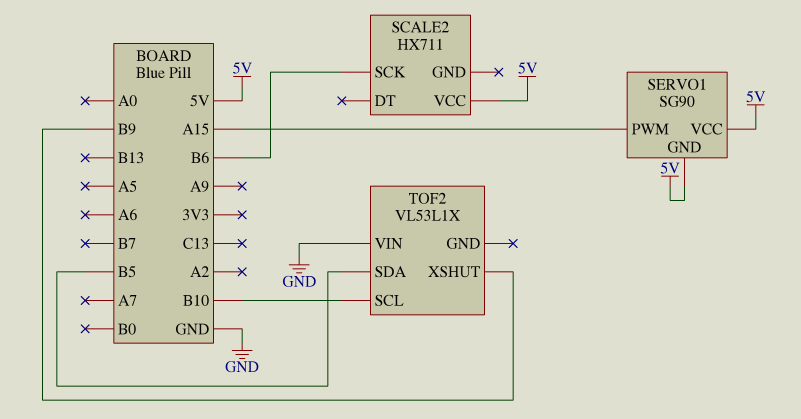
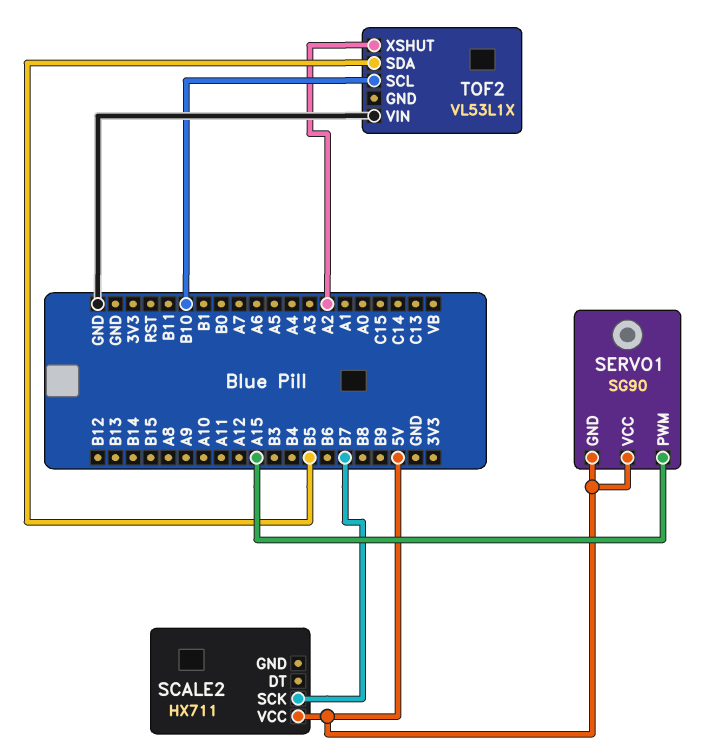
SCALE2 pin SCK: B6 -> B7
TOF2 pin XSHUT: B9 -> A2

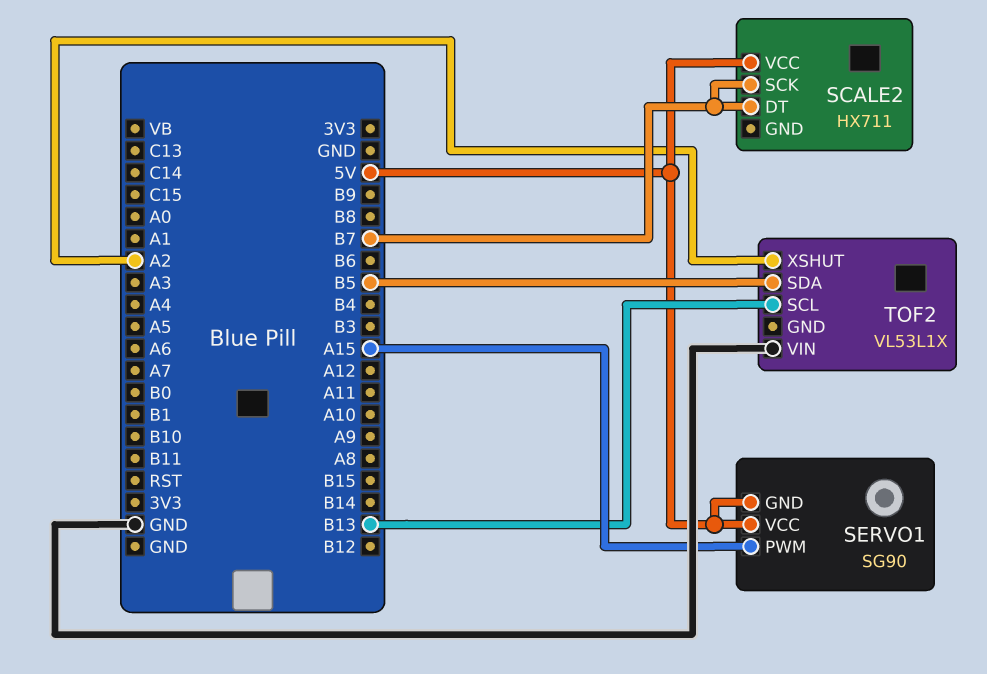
SCALE2 pin DT: none -> B7
TOF2 pin SCL: B10 -> B13

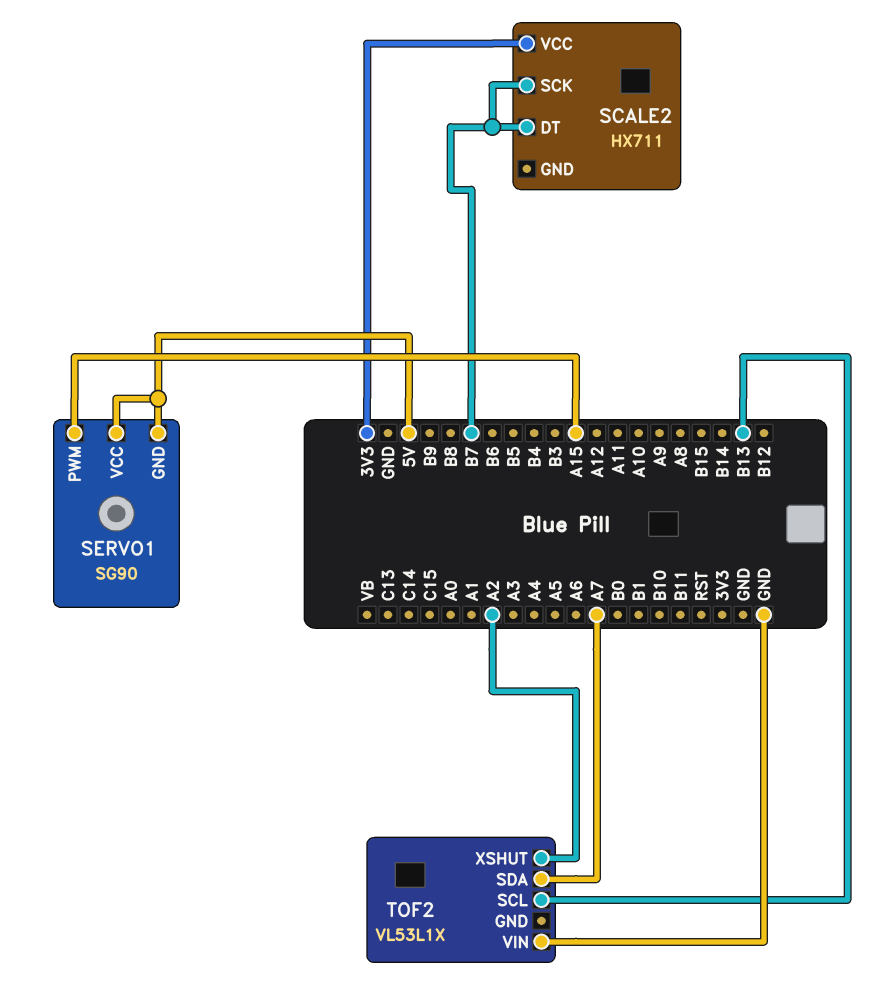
SCALE2 pin VCC: 5V -> 3V3
TOF2 pin SDA: B5 -> A7

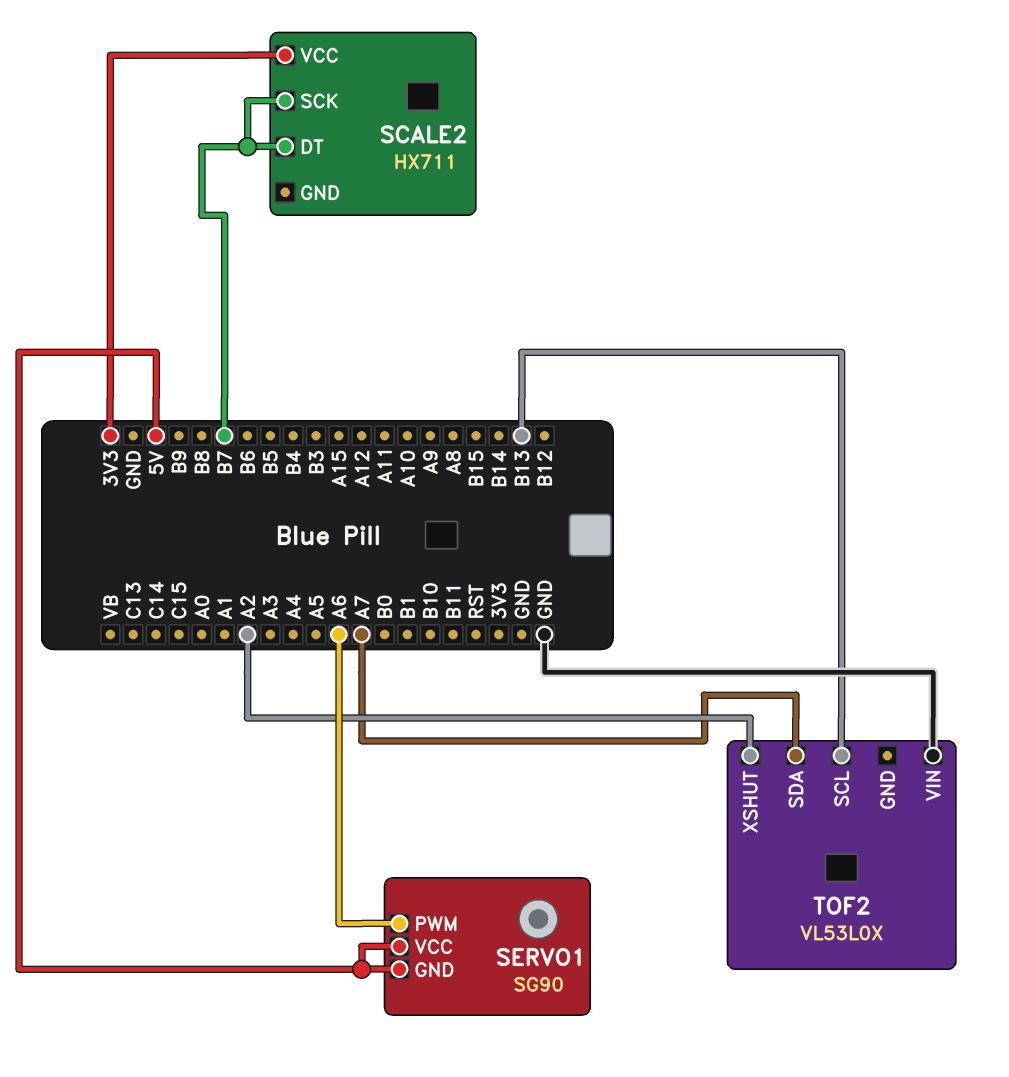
SERVO1 pin PWM: A15 -> A6
TOF2: VL53L1X -> VL53L0X

